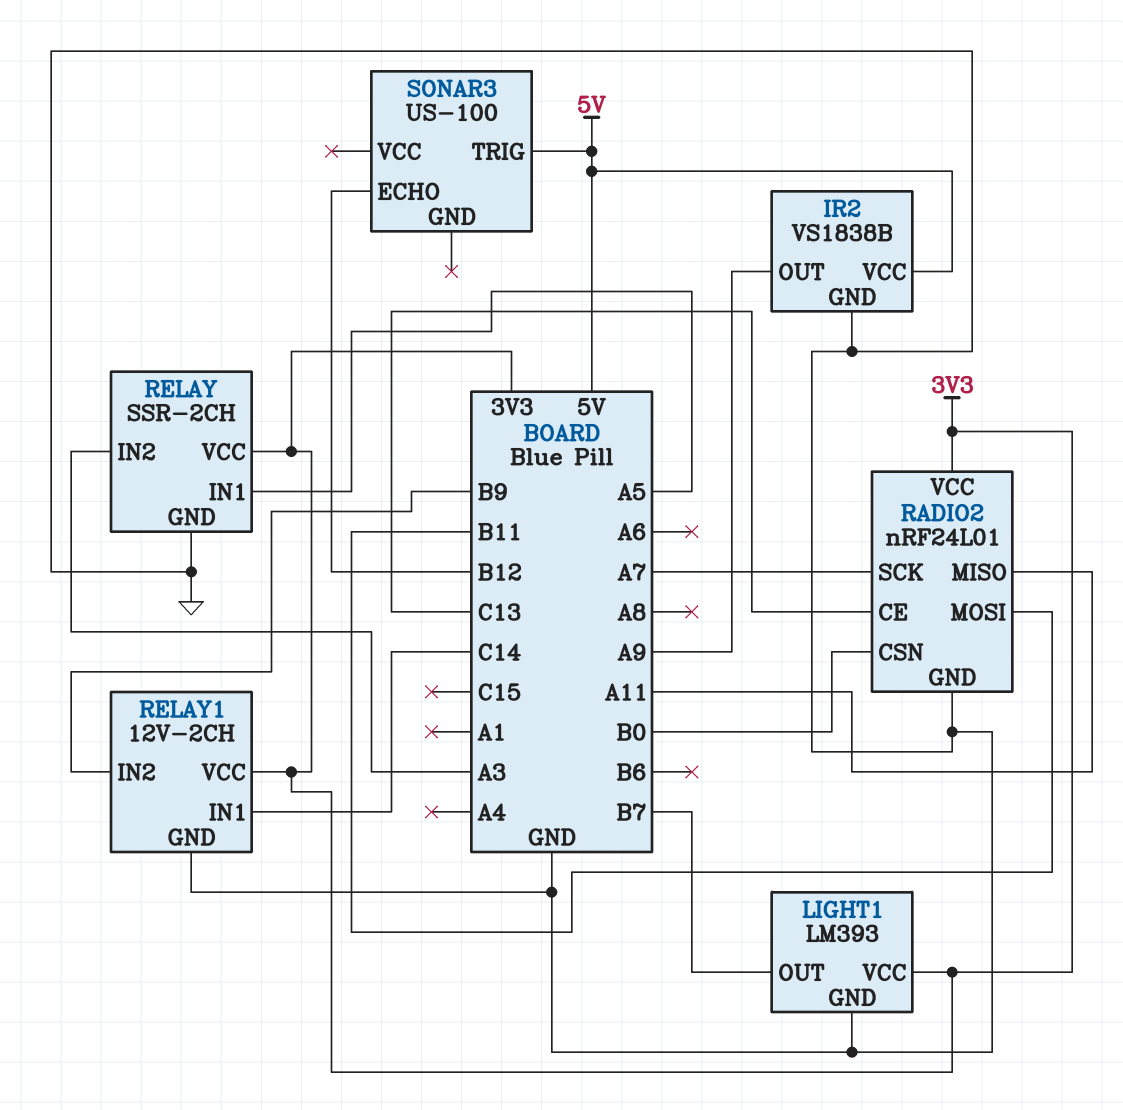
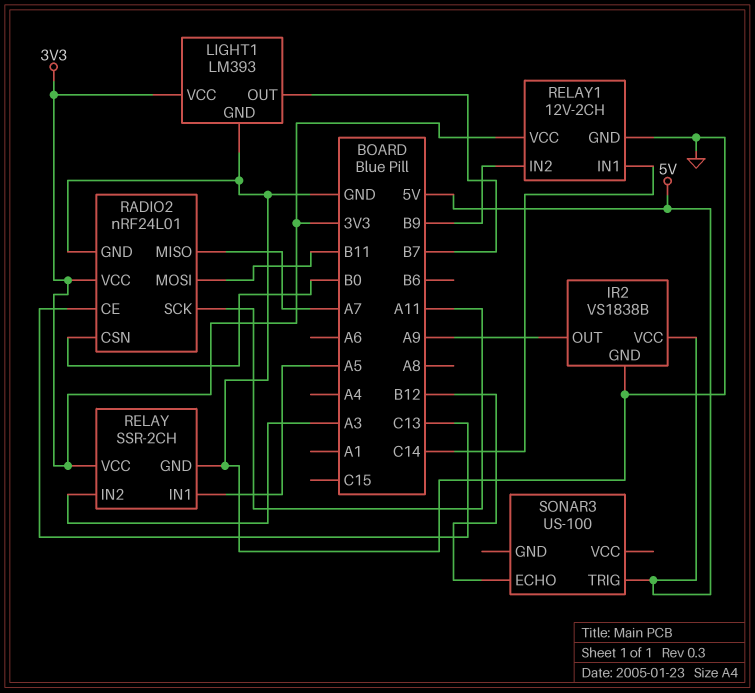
RADIO2 pin MISO: A11 -> A7
RADIO2 pin SCK: A7 -> A11

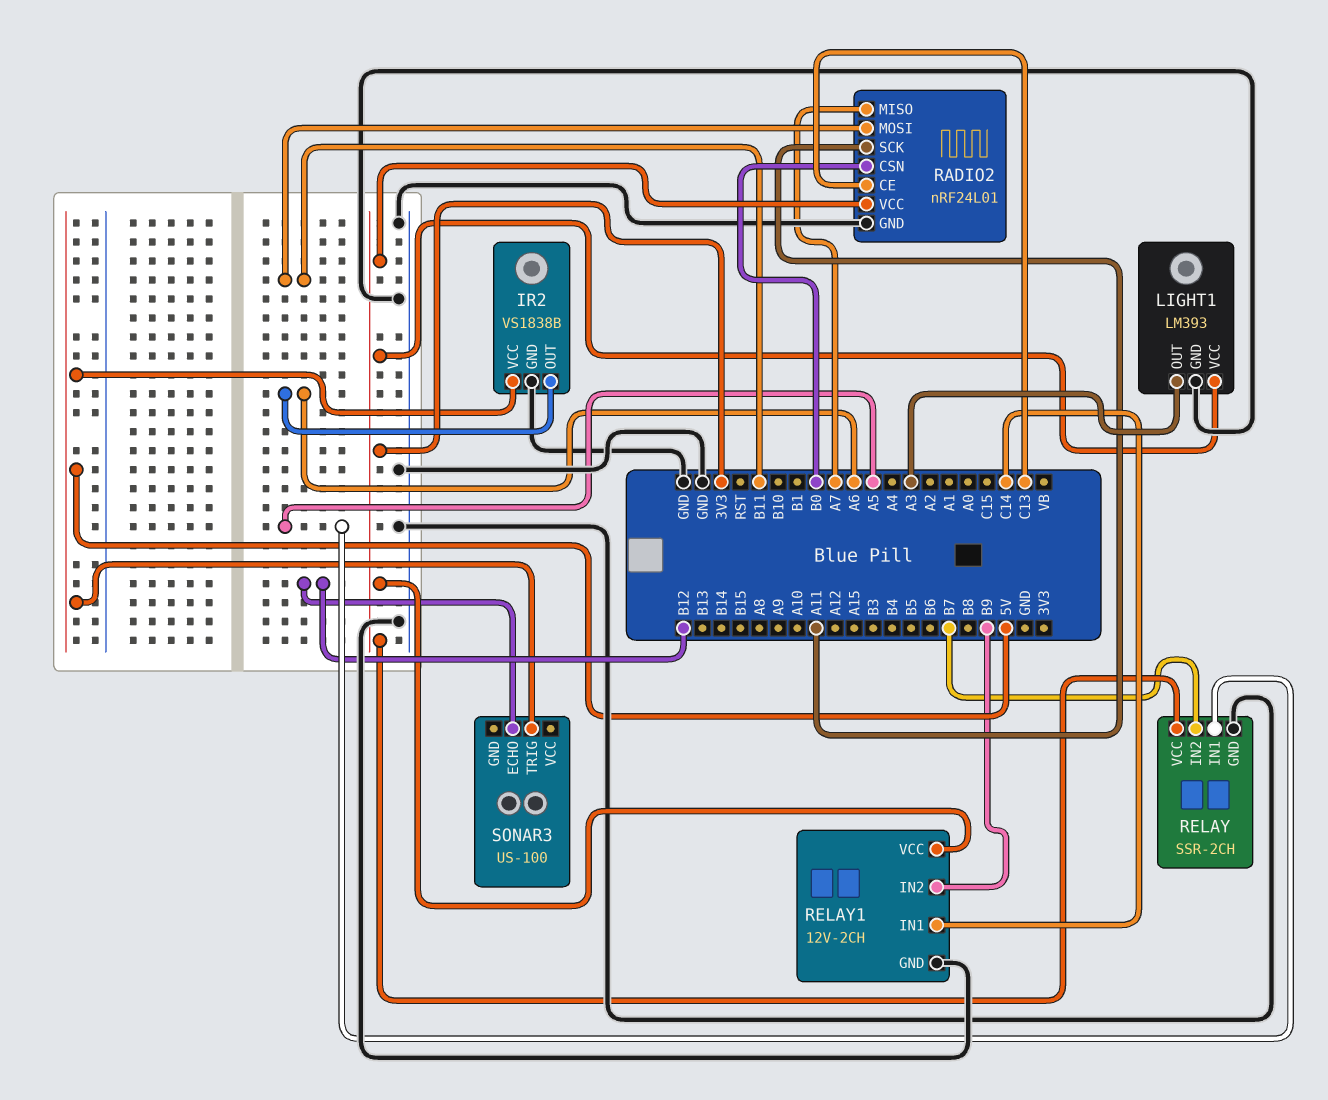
IR2 pin OUT: A9 -> A6
LIGHT1 pin OUT: B7 -> A3
RELAY pin IN2: A3 -> B7

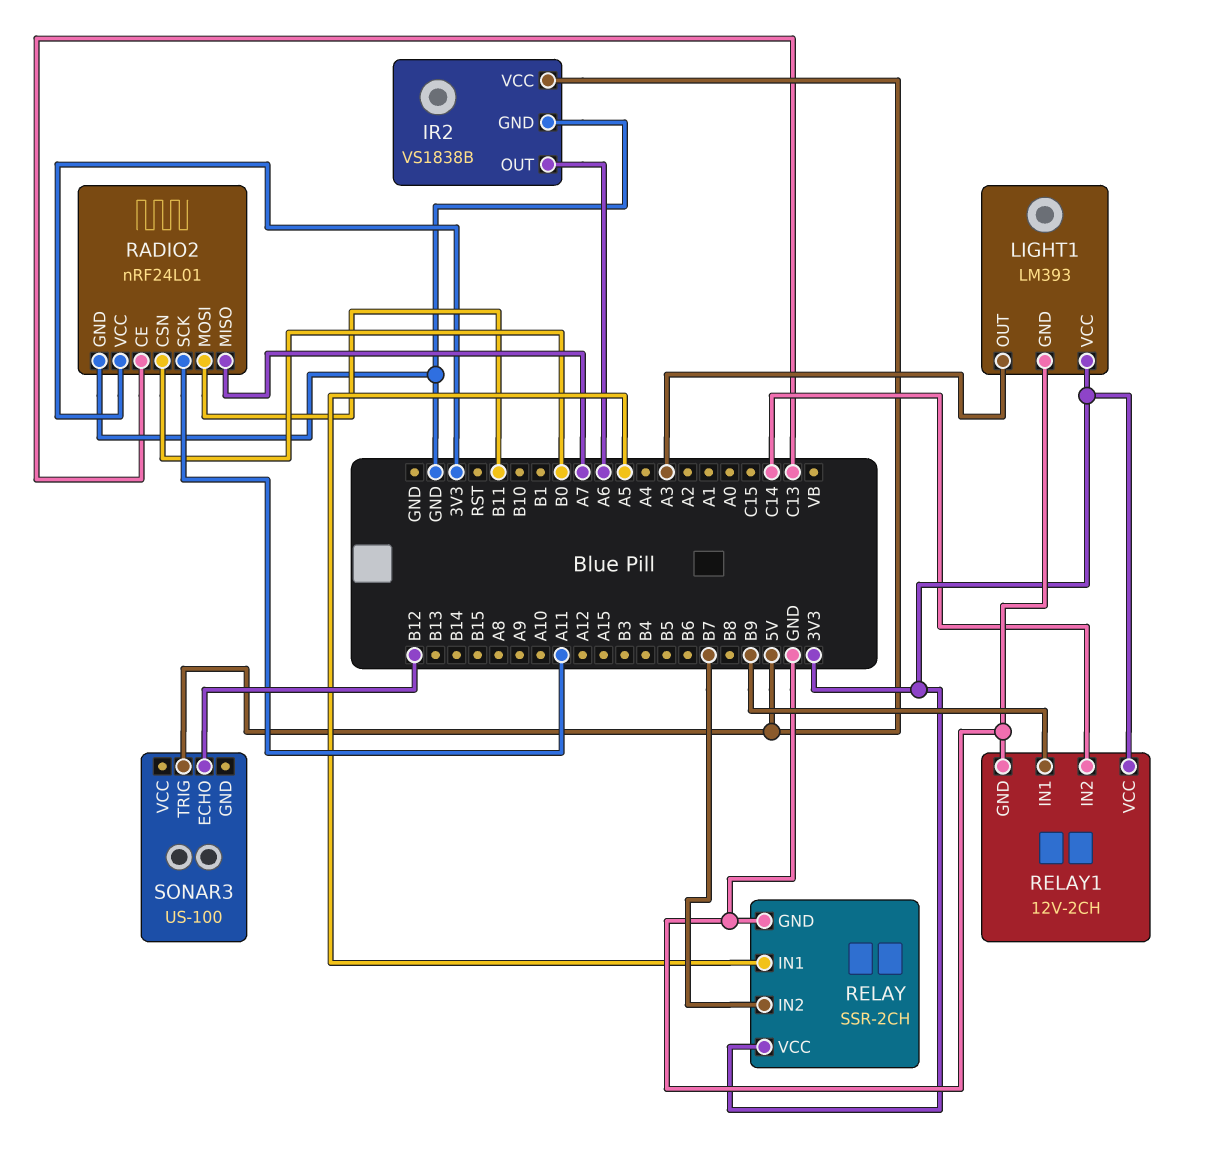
RELAY1 pin IN1: C14 -> B9
RELAY1 pin IN2: B9 -> C14

